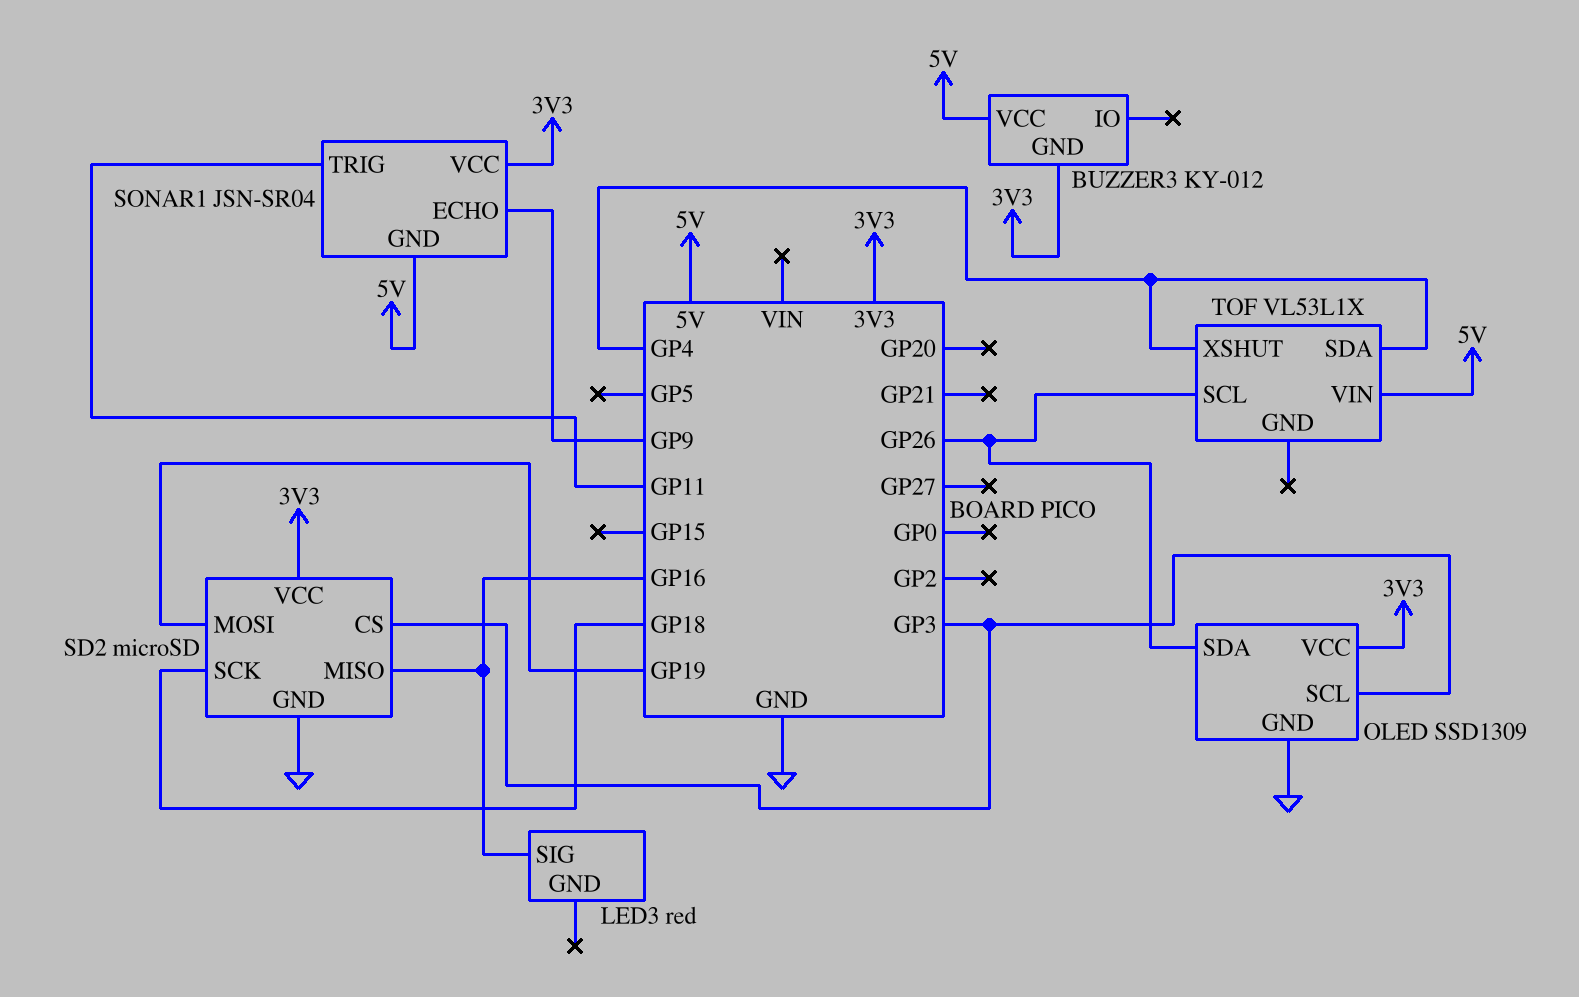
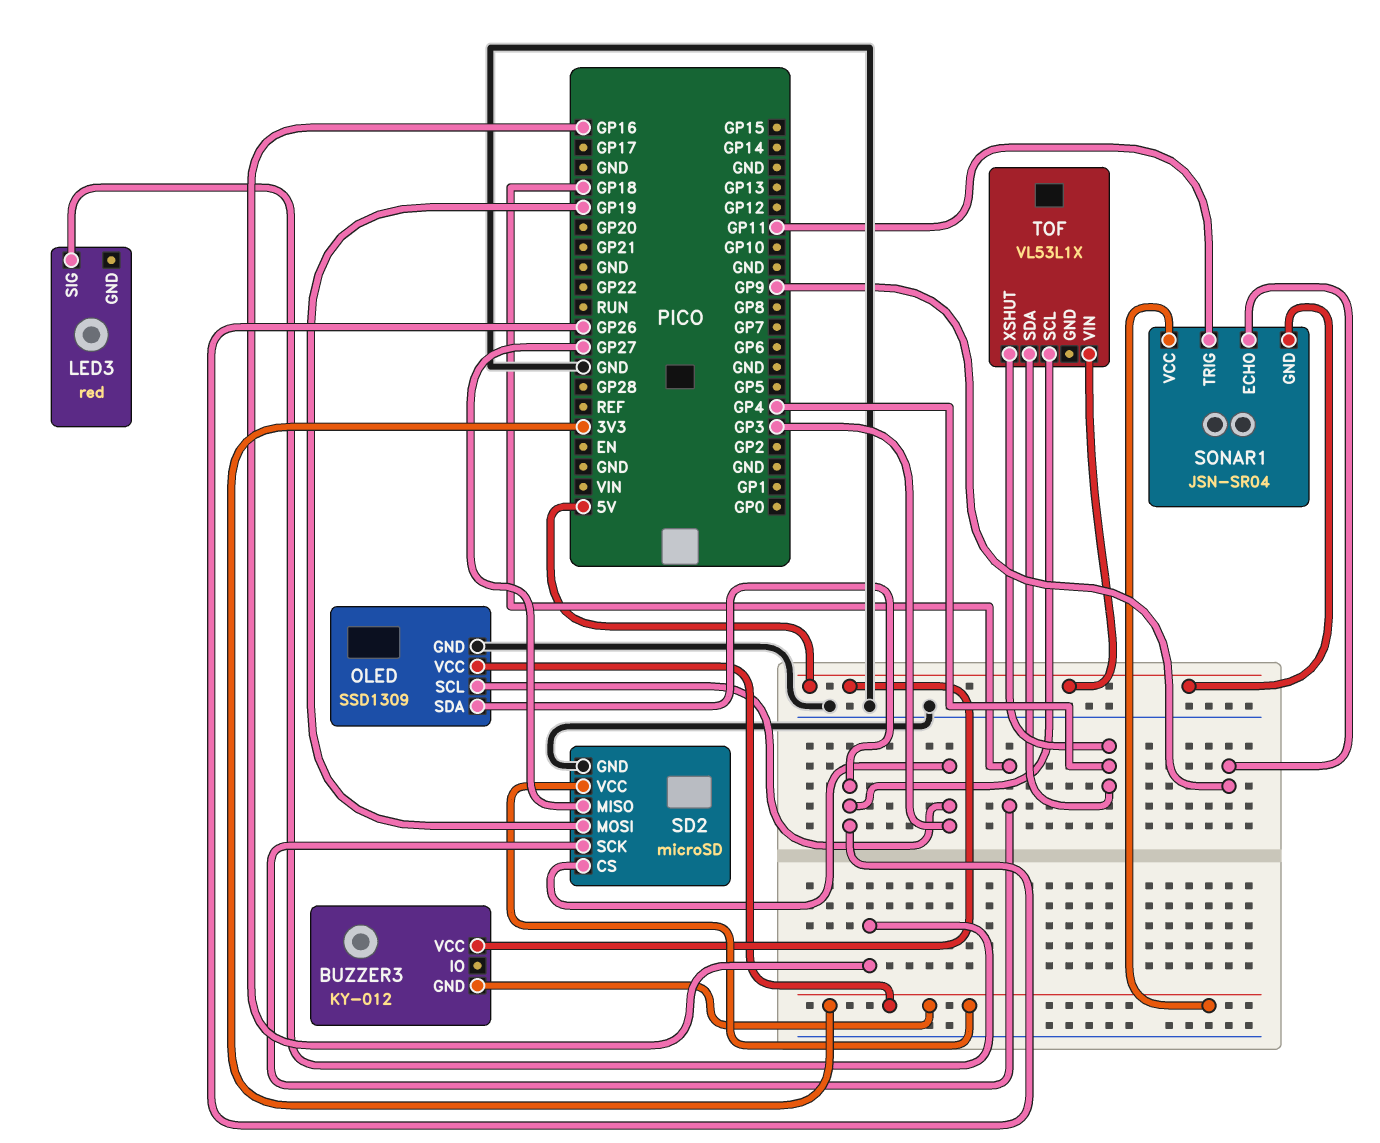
SD2 pin MISO: GP16 -> GP27

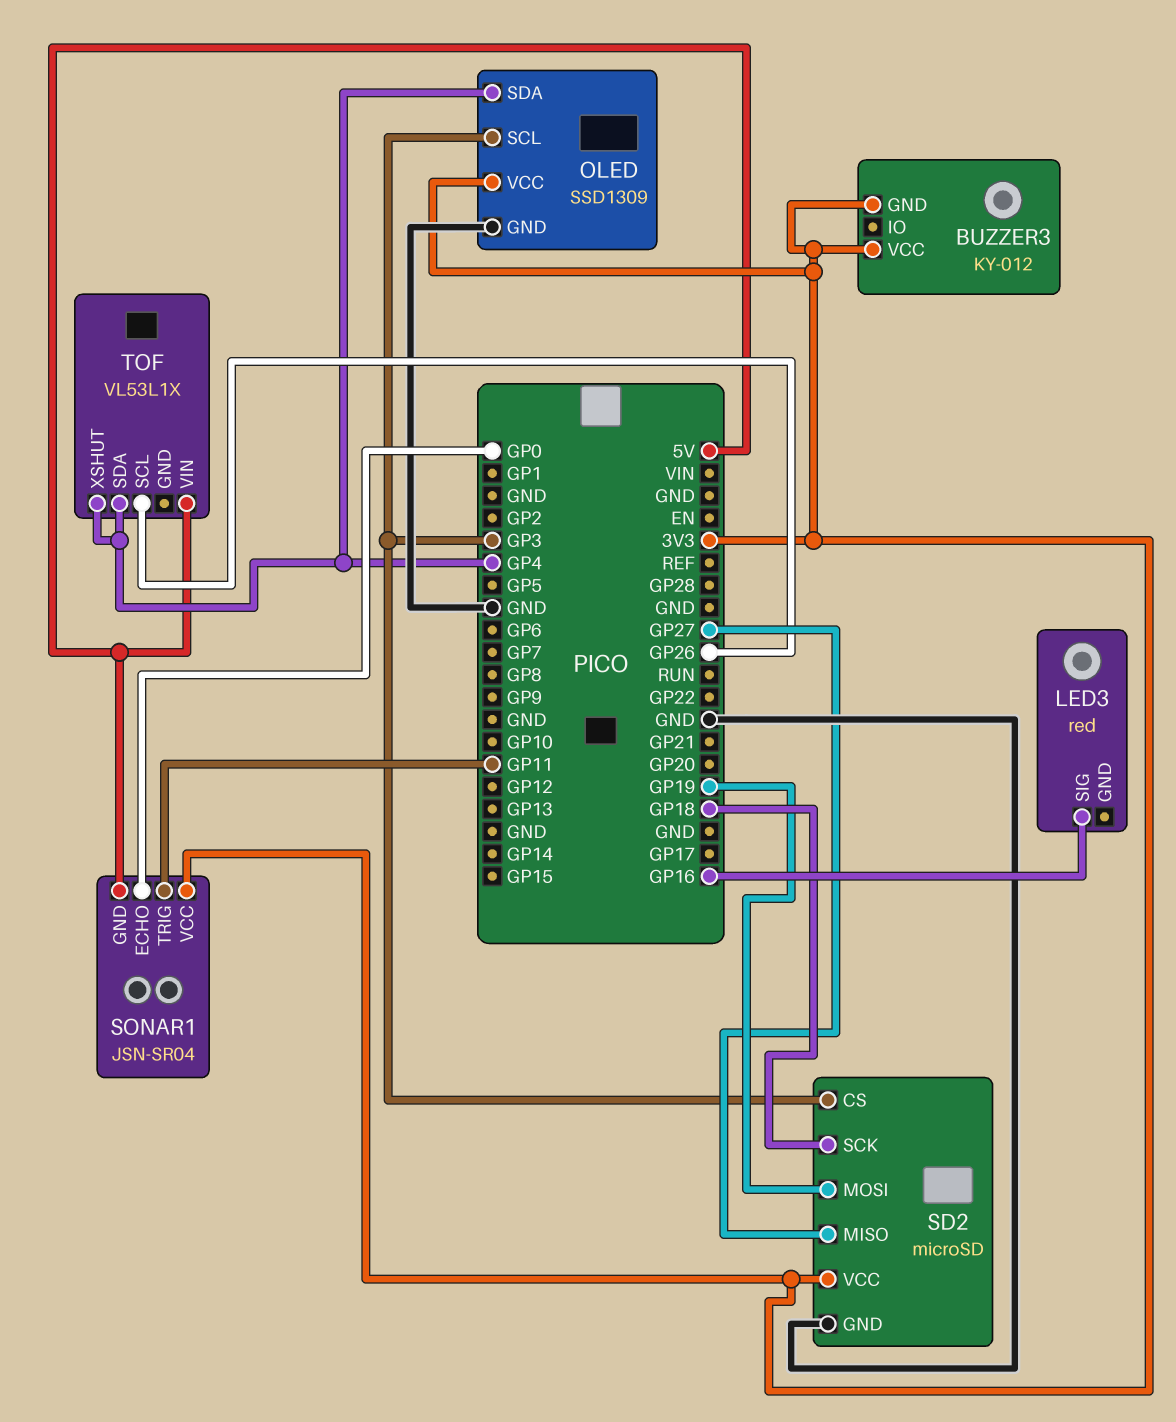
BUZZER3 pin VCC: 5V -> 3V3
OLED pin SDA: GP26 -> GP4
SONAR1 pin ECHO: GP9 -> GP0

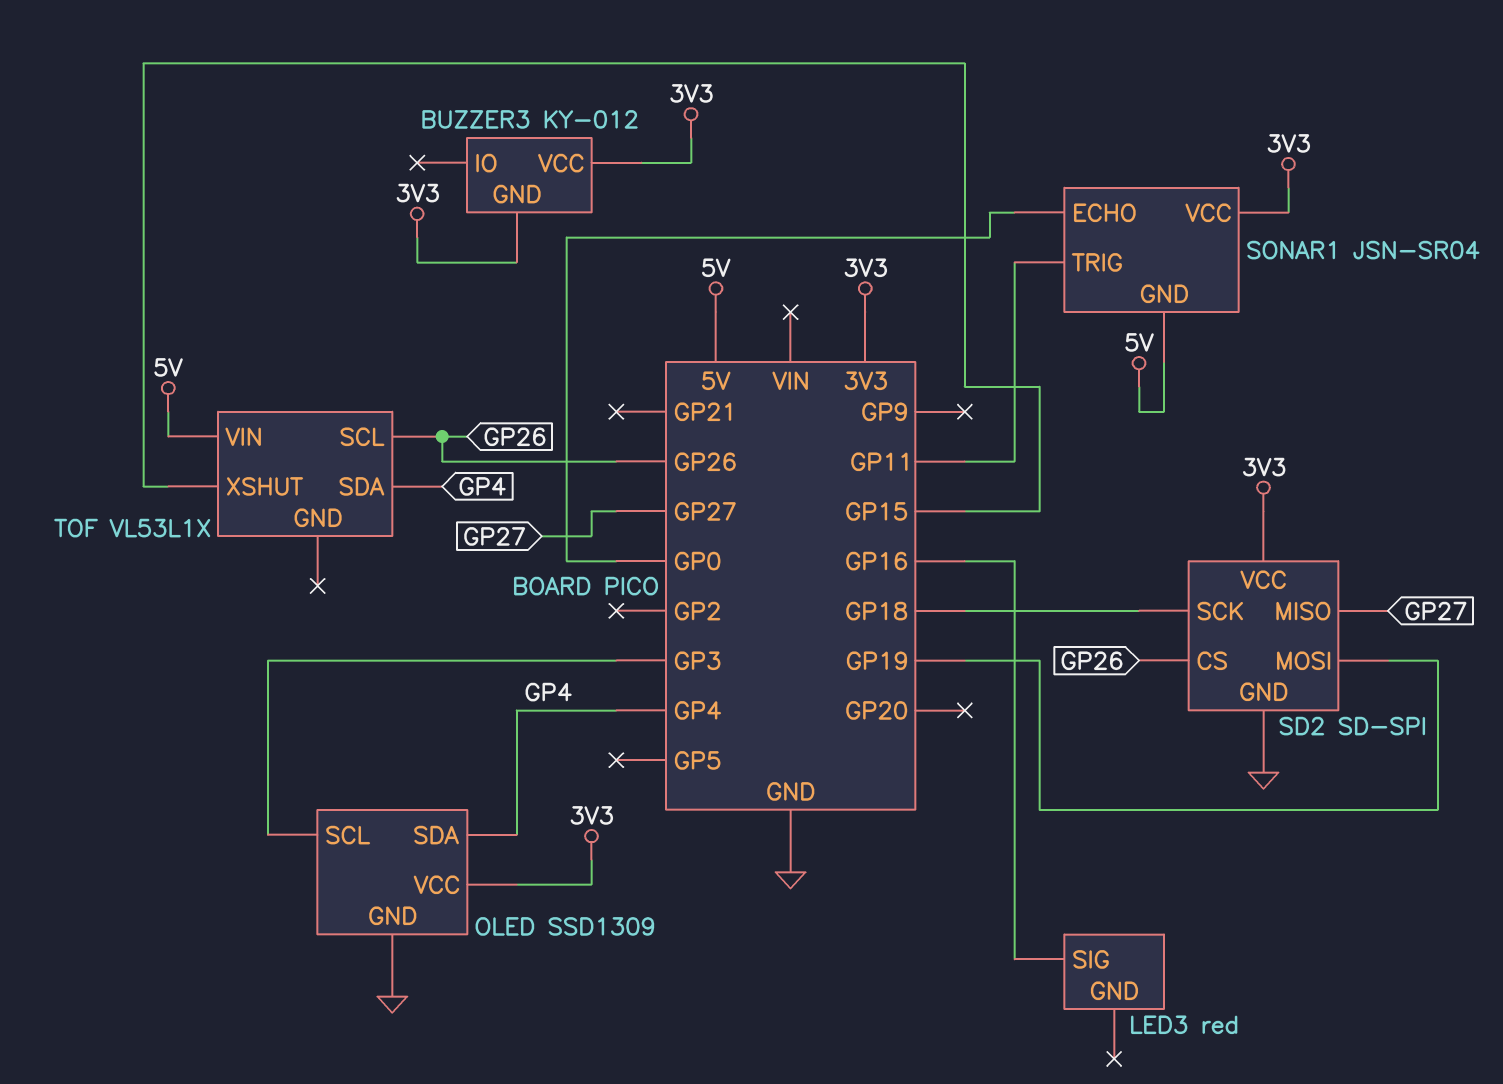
SD2: microSD -> SD-SPI
SD2 pin CS: GP3 -> GP26
TOF pin XSHUT: GP4 -> GP15

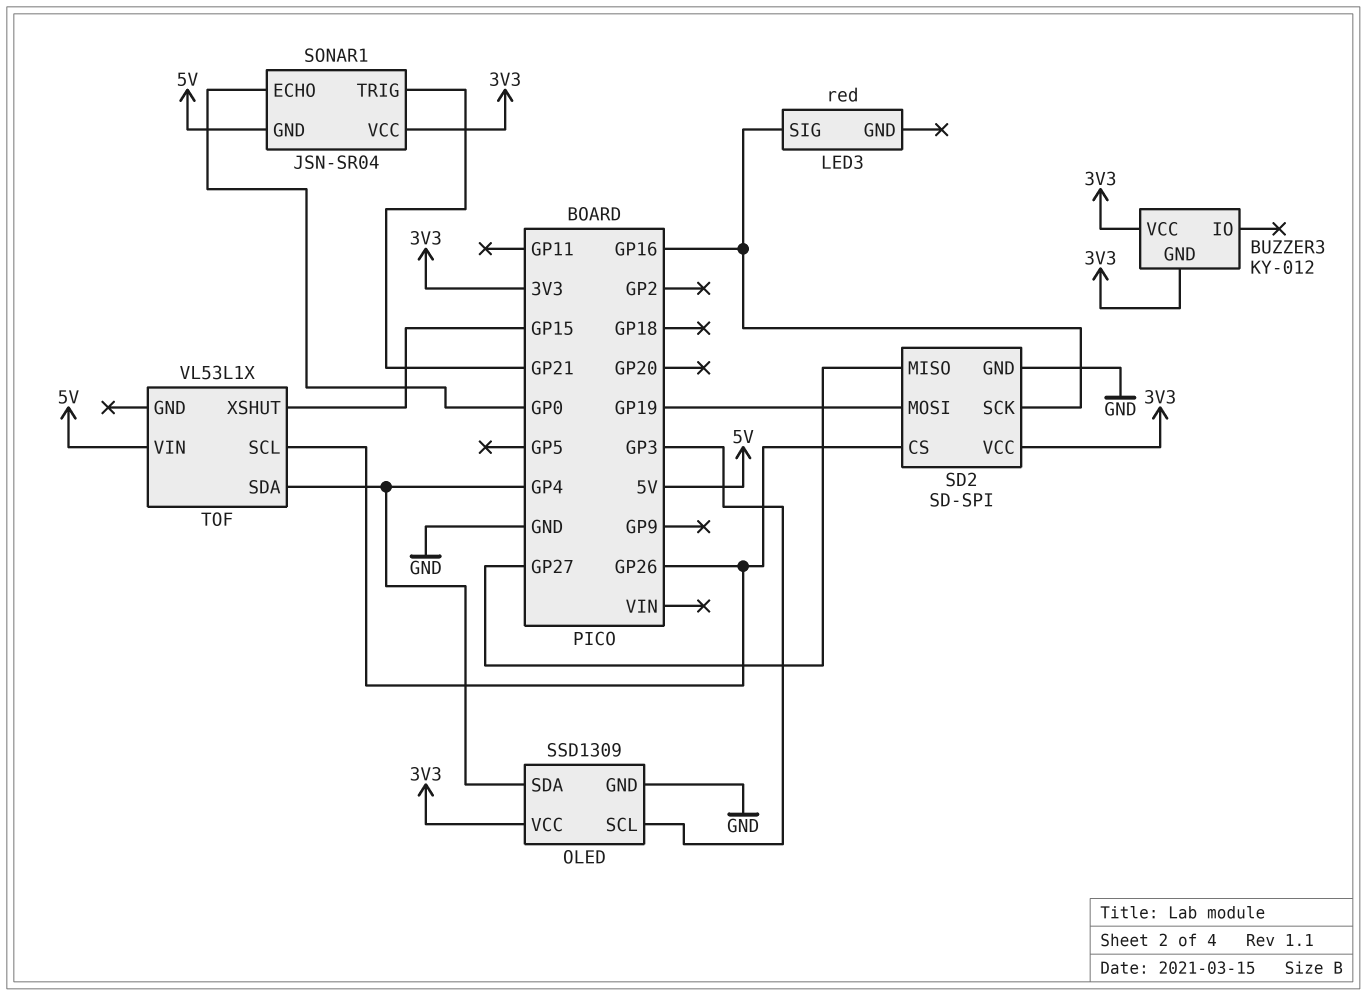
SD2 pin SCK: GP18 -> GP16
SONAR1 pin TRIG: GP11 -> GP21

